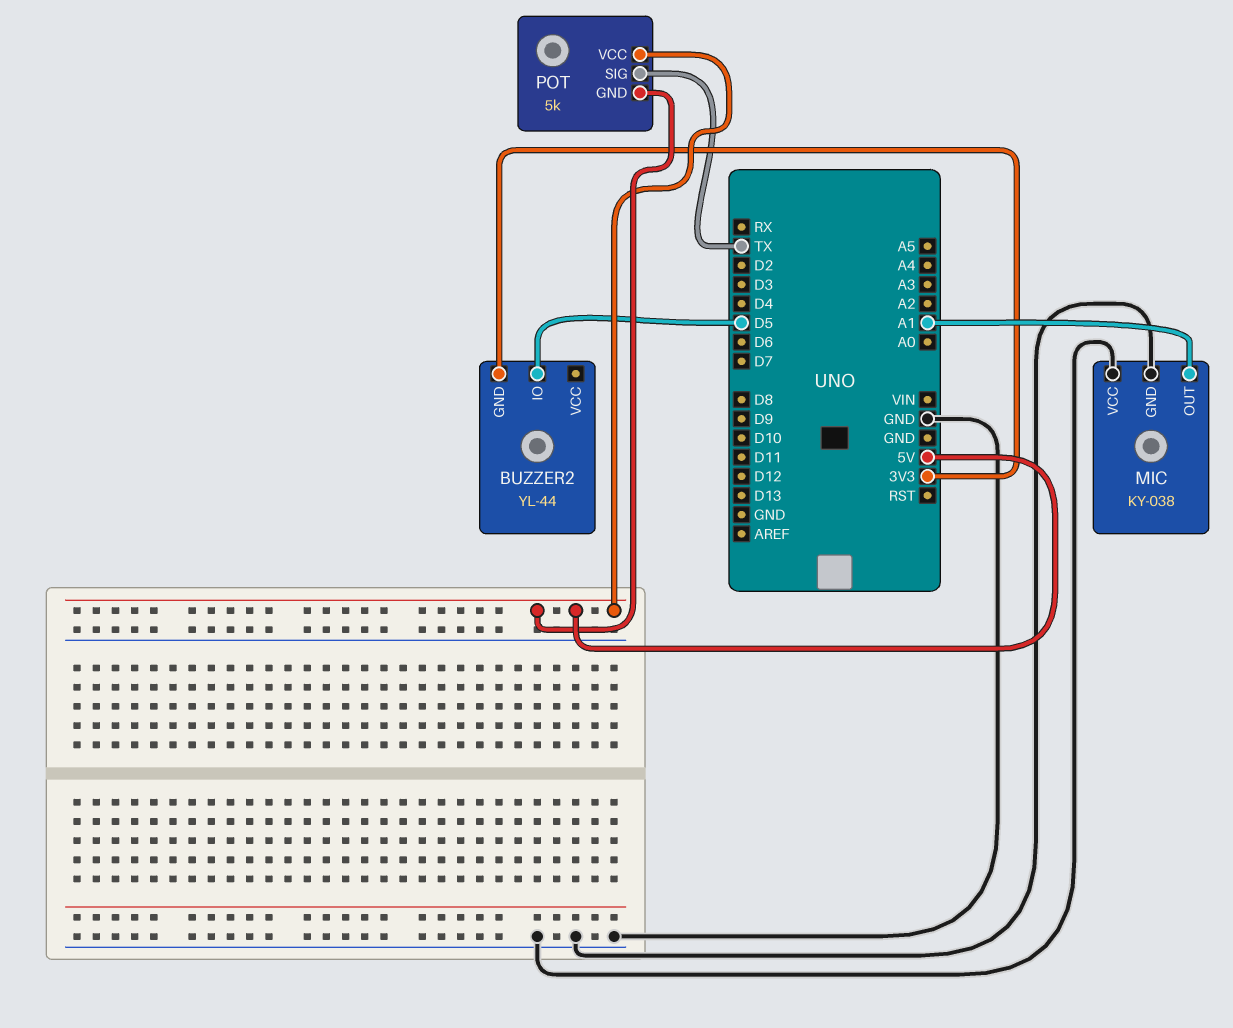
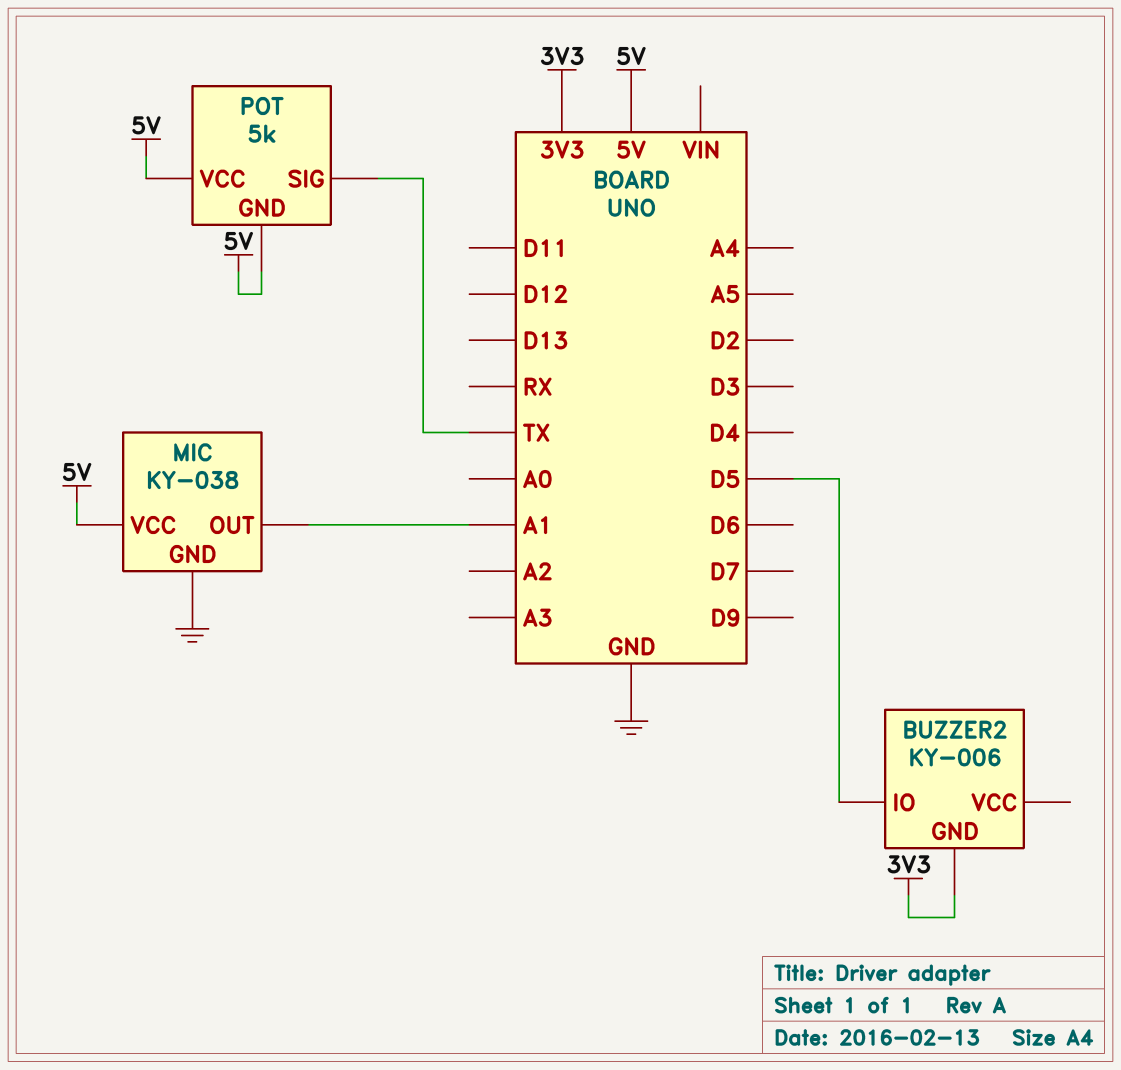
BUZZER2: YL-44 -> KY-006
MIC pin VCC: GND -> 5V

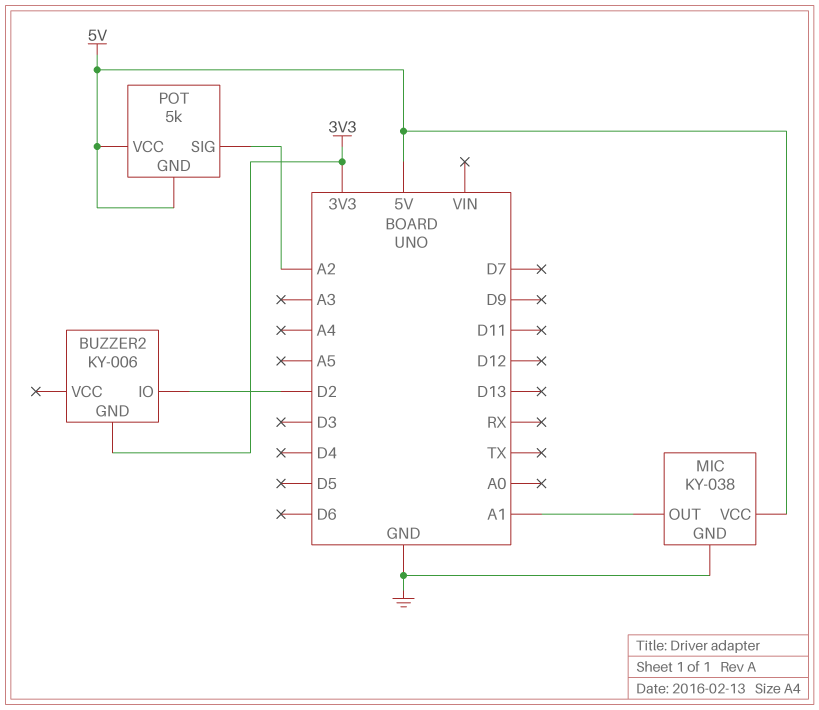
BUZZER2 pin IO: D5 -> D2
POT pin SIG: TX -> A2

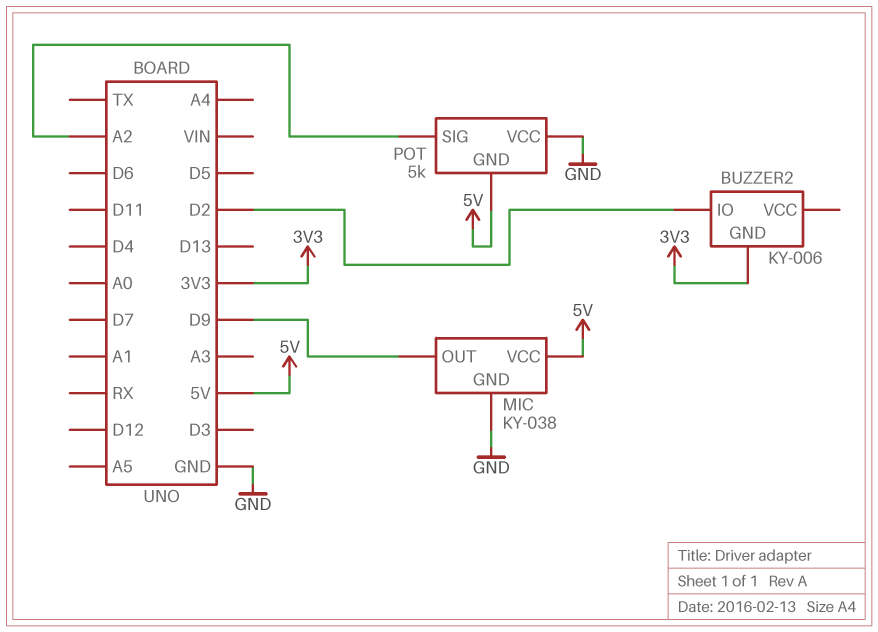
MIC pin OUT: A1 -> D9
POT pin VCC: 5V -> GND

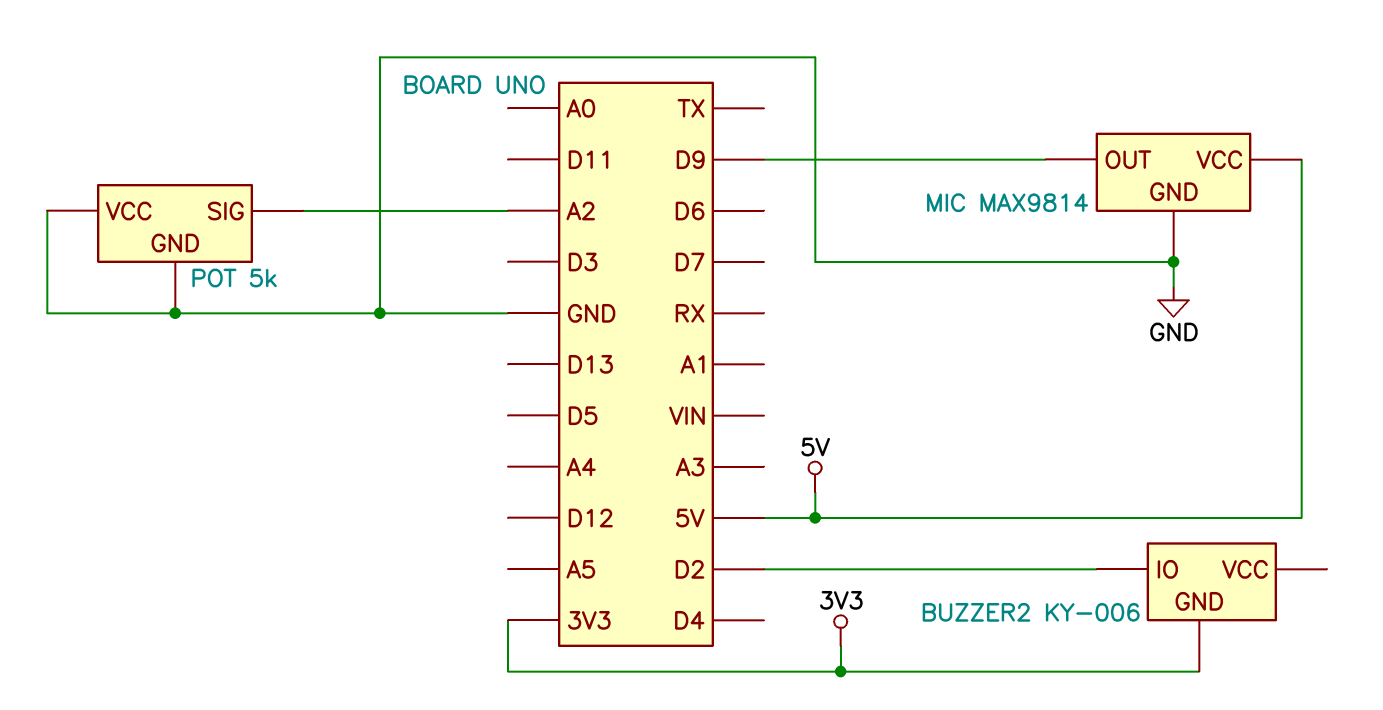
MIC: KY-038 -> MAX9814
POT pin GND: 5V -> GND

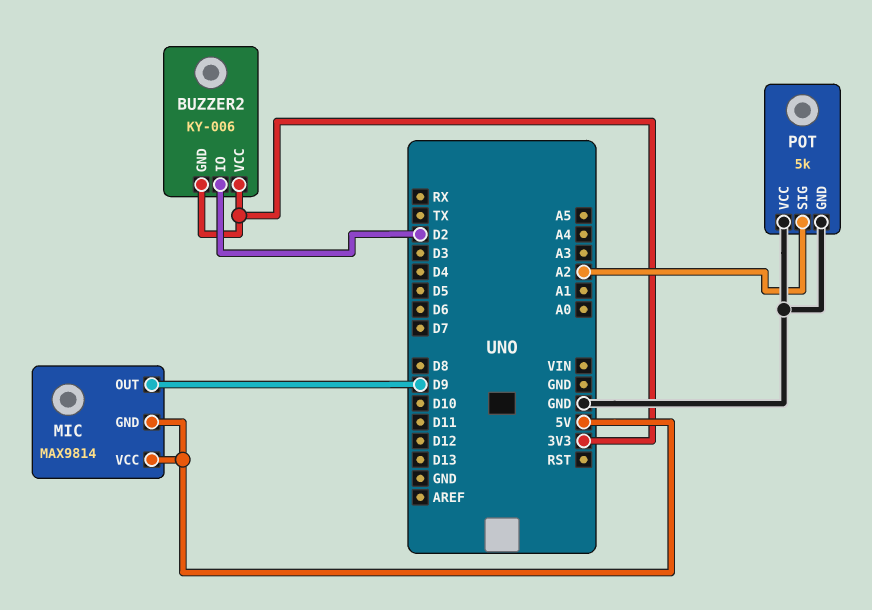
BUZZER2 pin VCC: none -> 3V3
MIC pin GND: GND -> 5V

